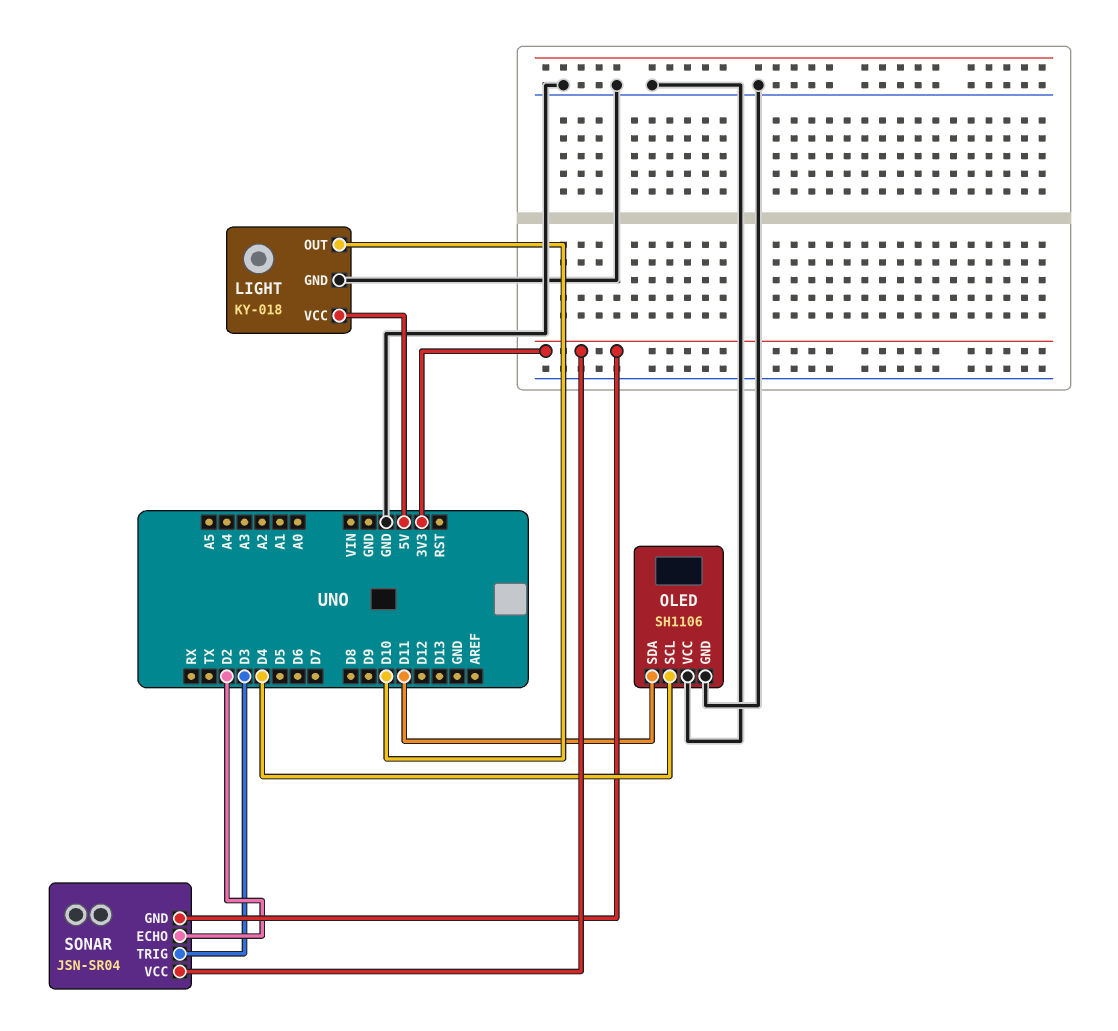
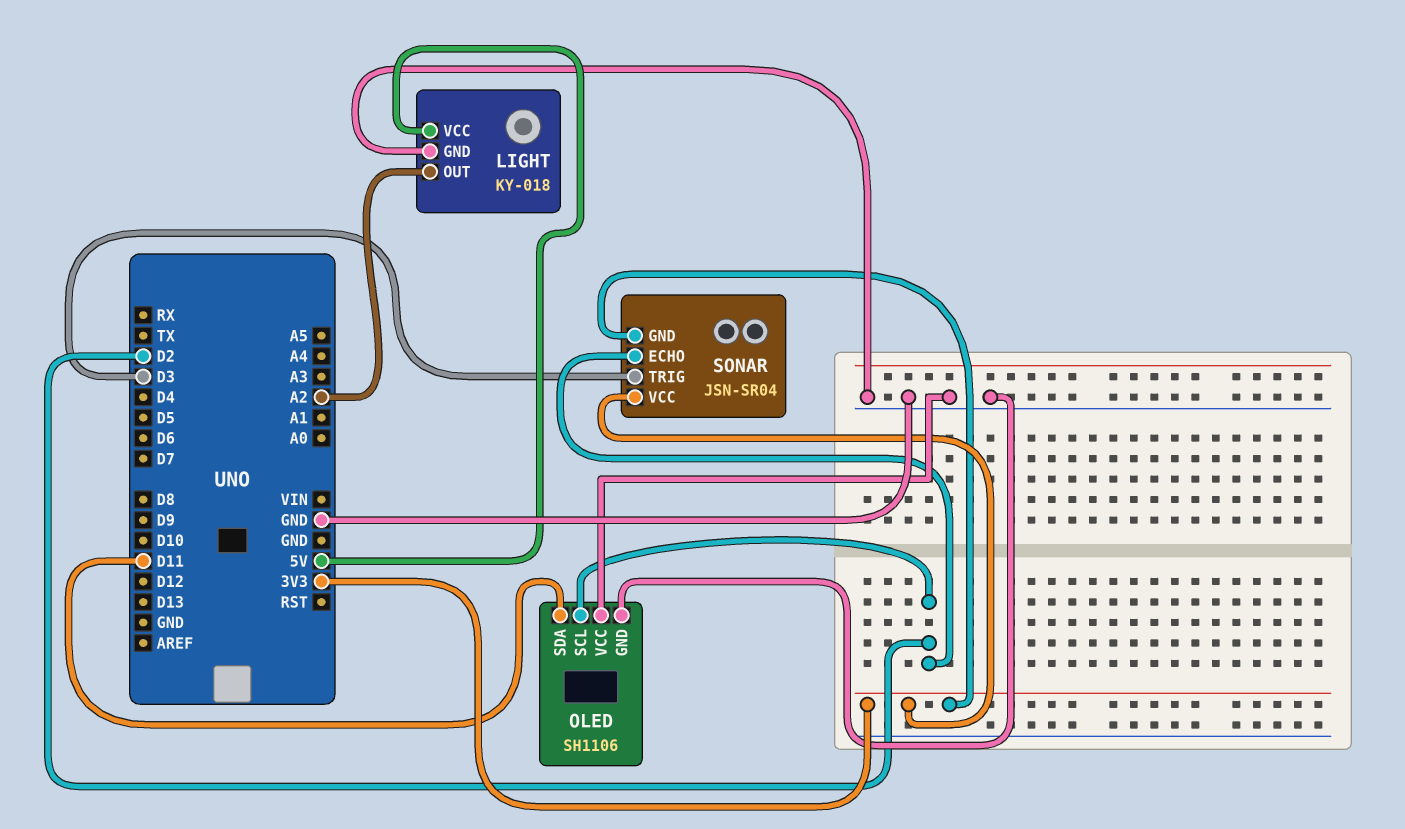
LIGHT pin OUT: D10 -> A2
OLED pin SCL: D4 -> D2

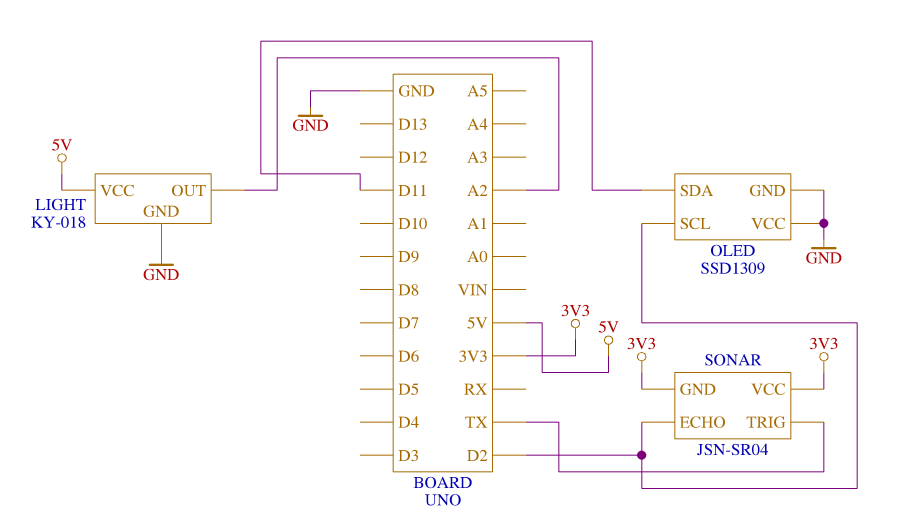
OLED: SH1106 -> SSD1309
SONAR pin TRIG: D3 -> TX

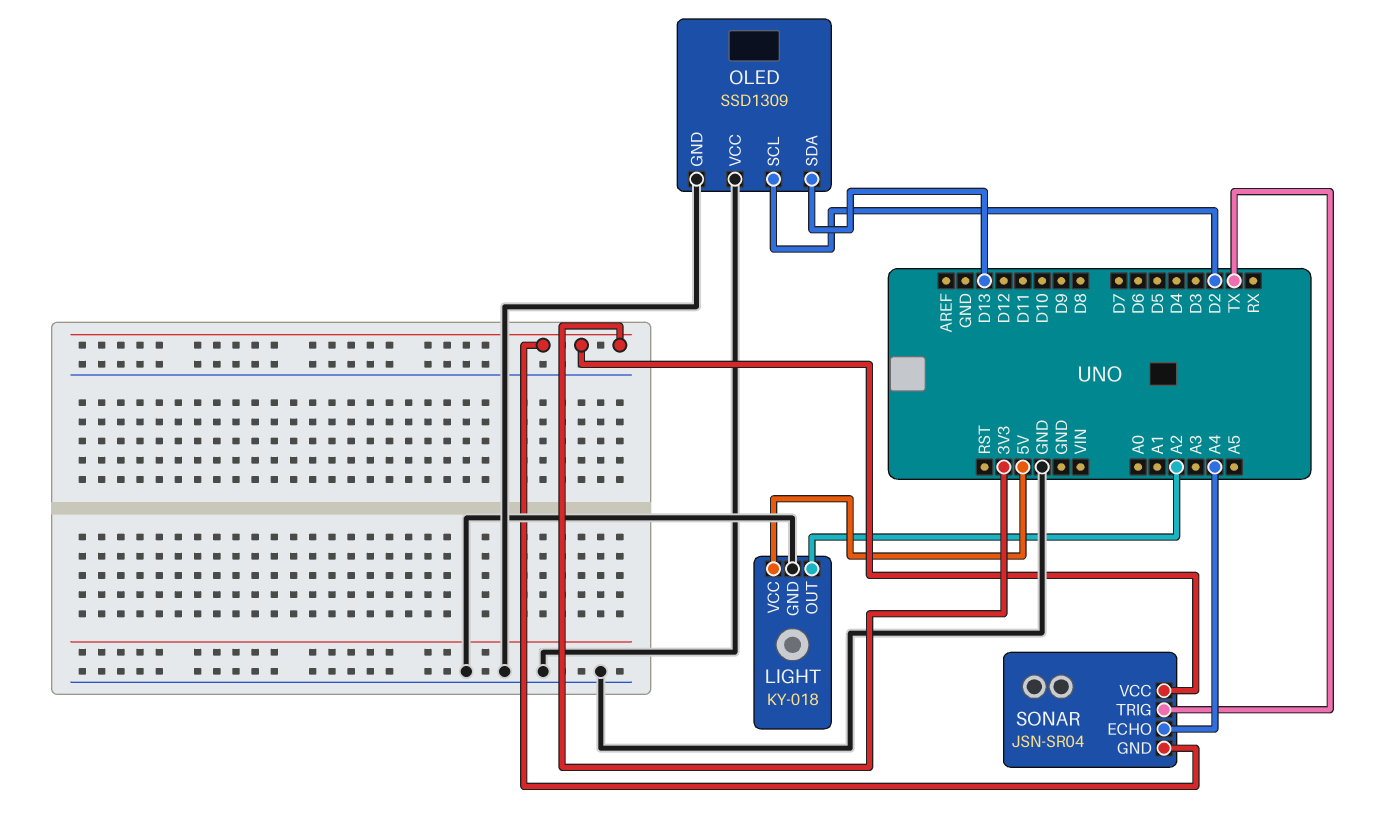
OLED pin SDA: D11 -> D13
SONAR pin ECHO: D2 -> A4

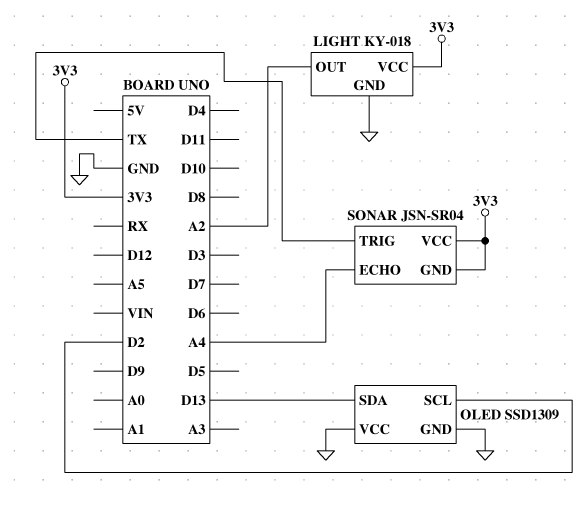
LIGHT pin VCC: 5V -> 3V3

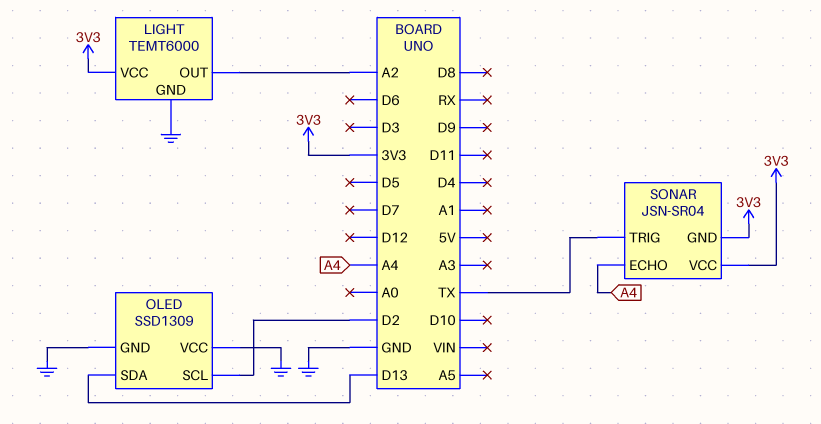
LIGHT: KY-018 -> TEMT6000

